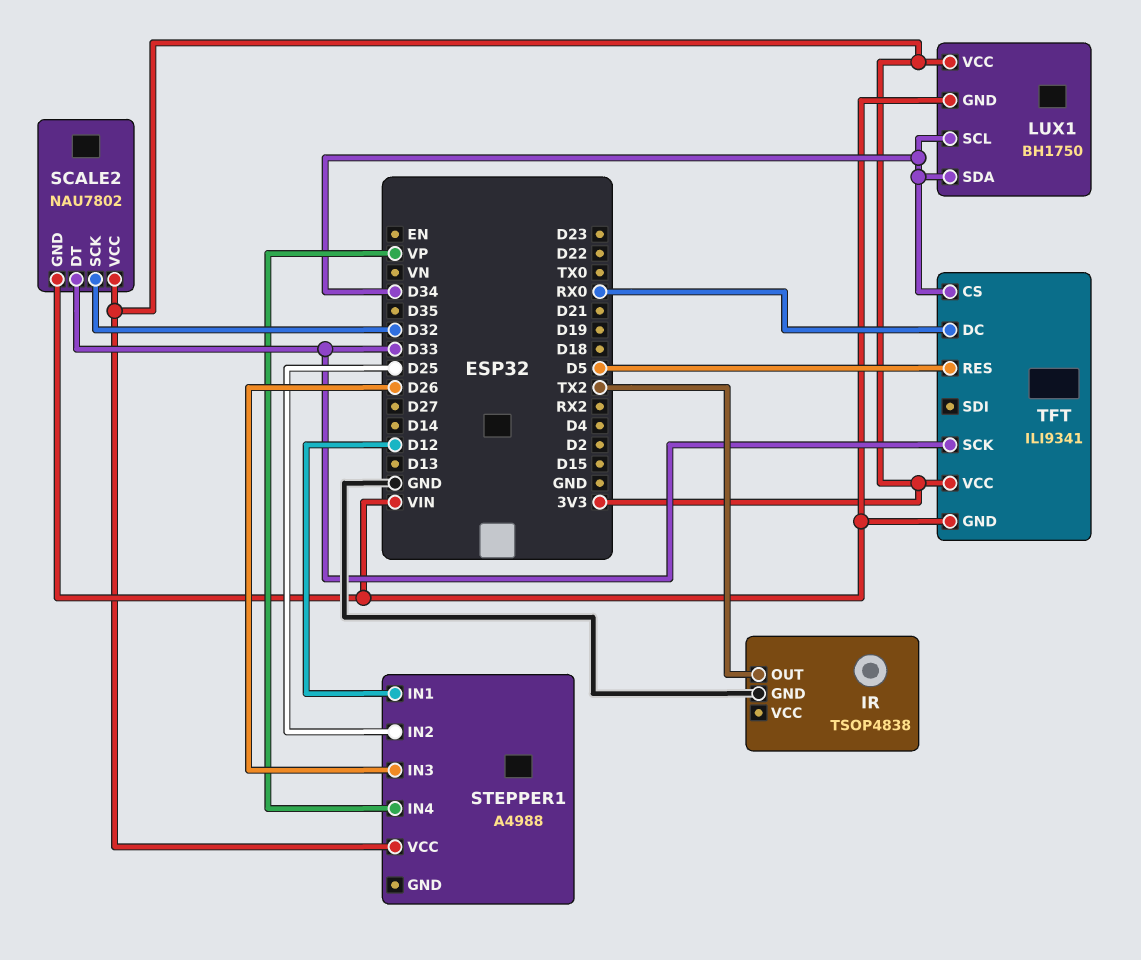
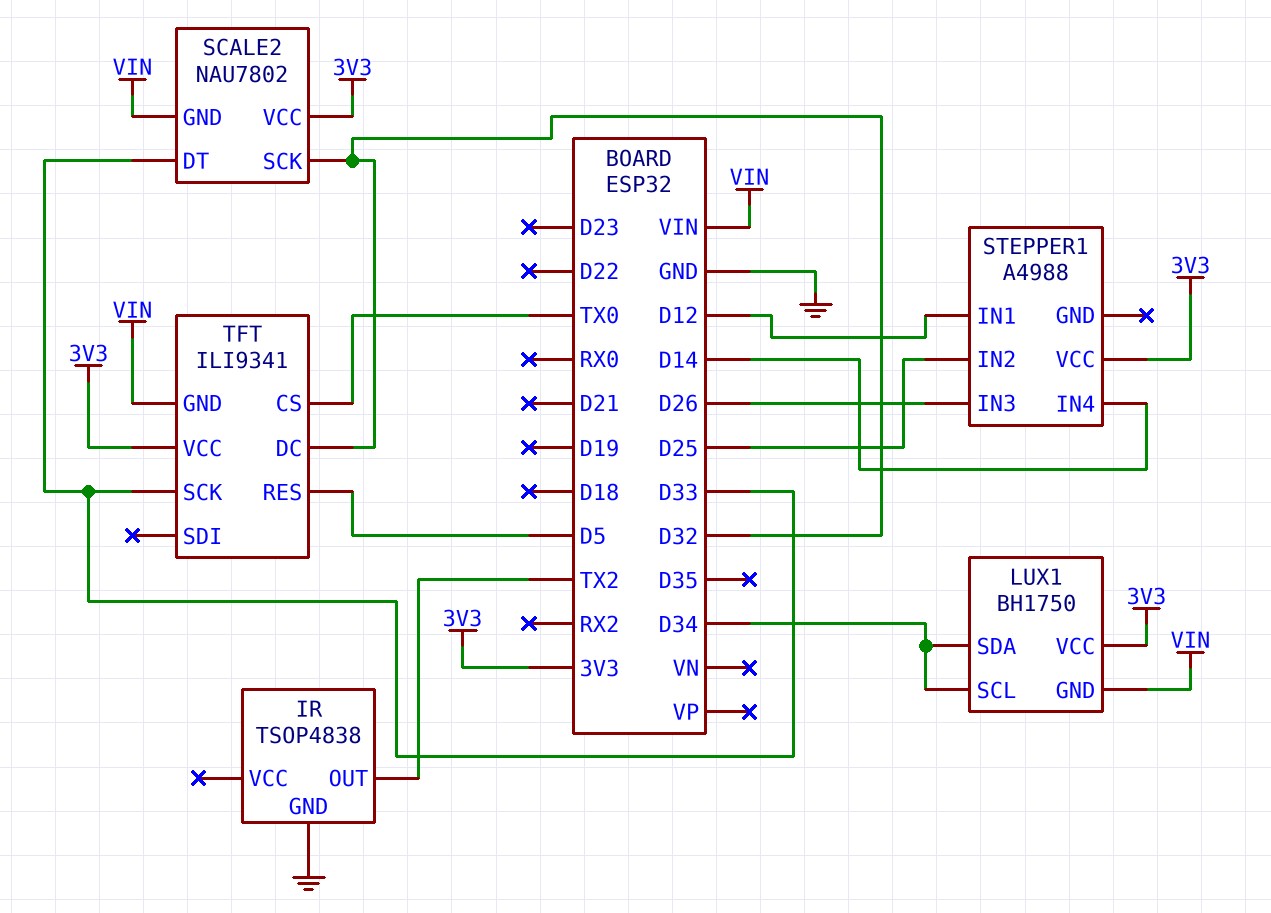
STEPPER1 pin IN4: VP -> D14
TFT pin CS: D34 -> TX0
TFT pin DC: RX0 -> D32

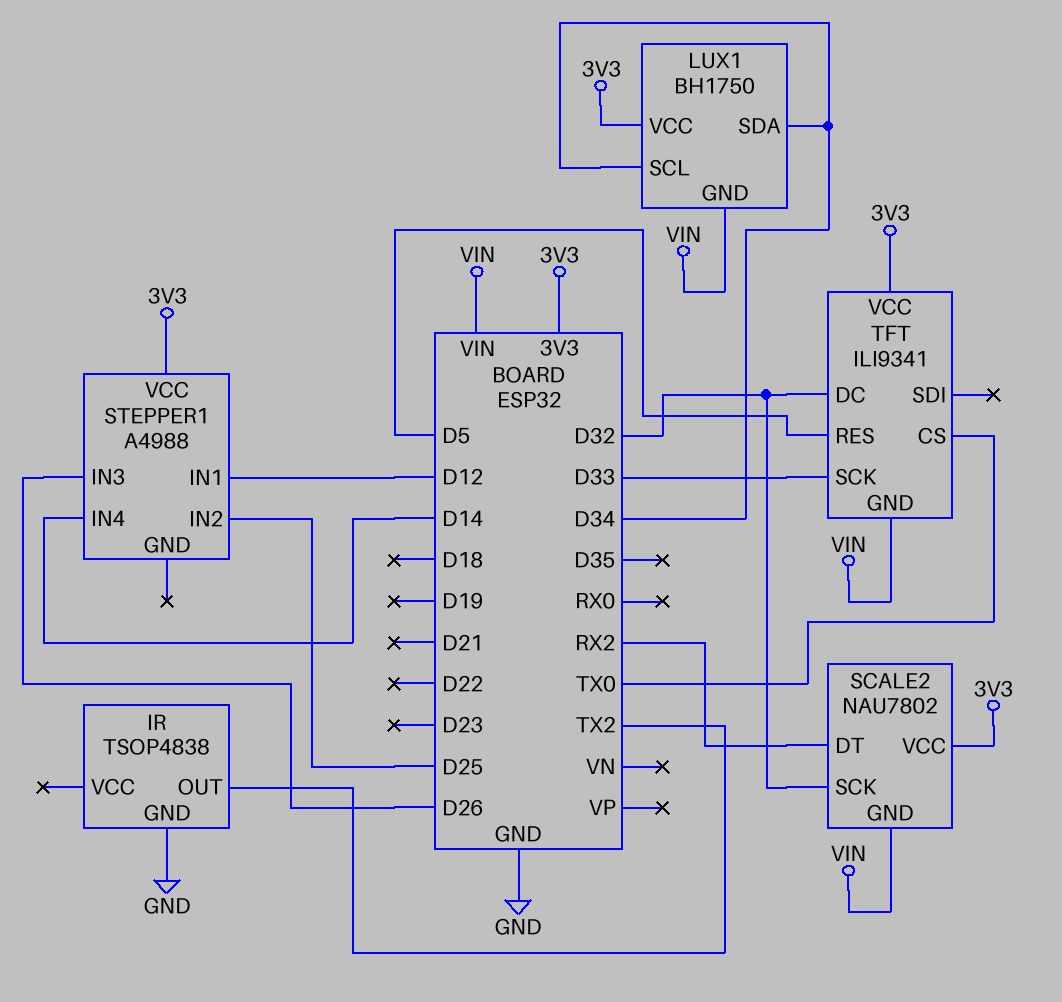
SCALE2 pin DT: D33 -> RX2

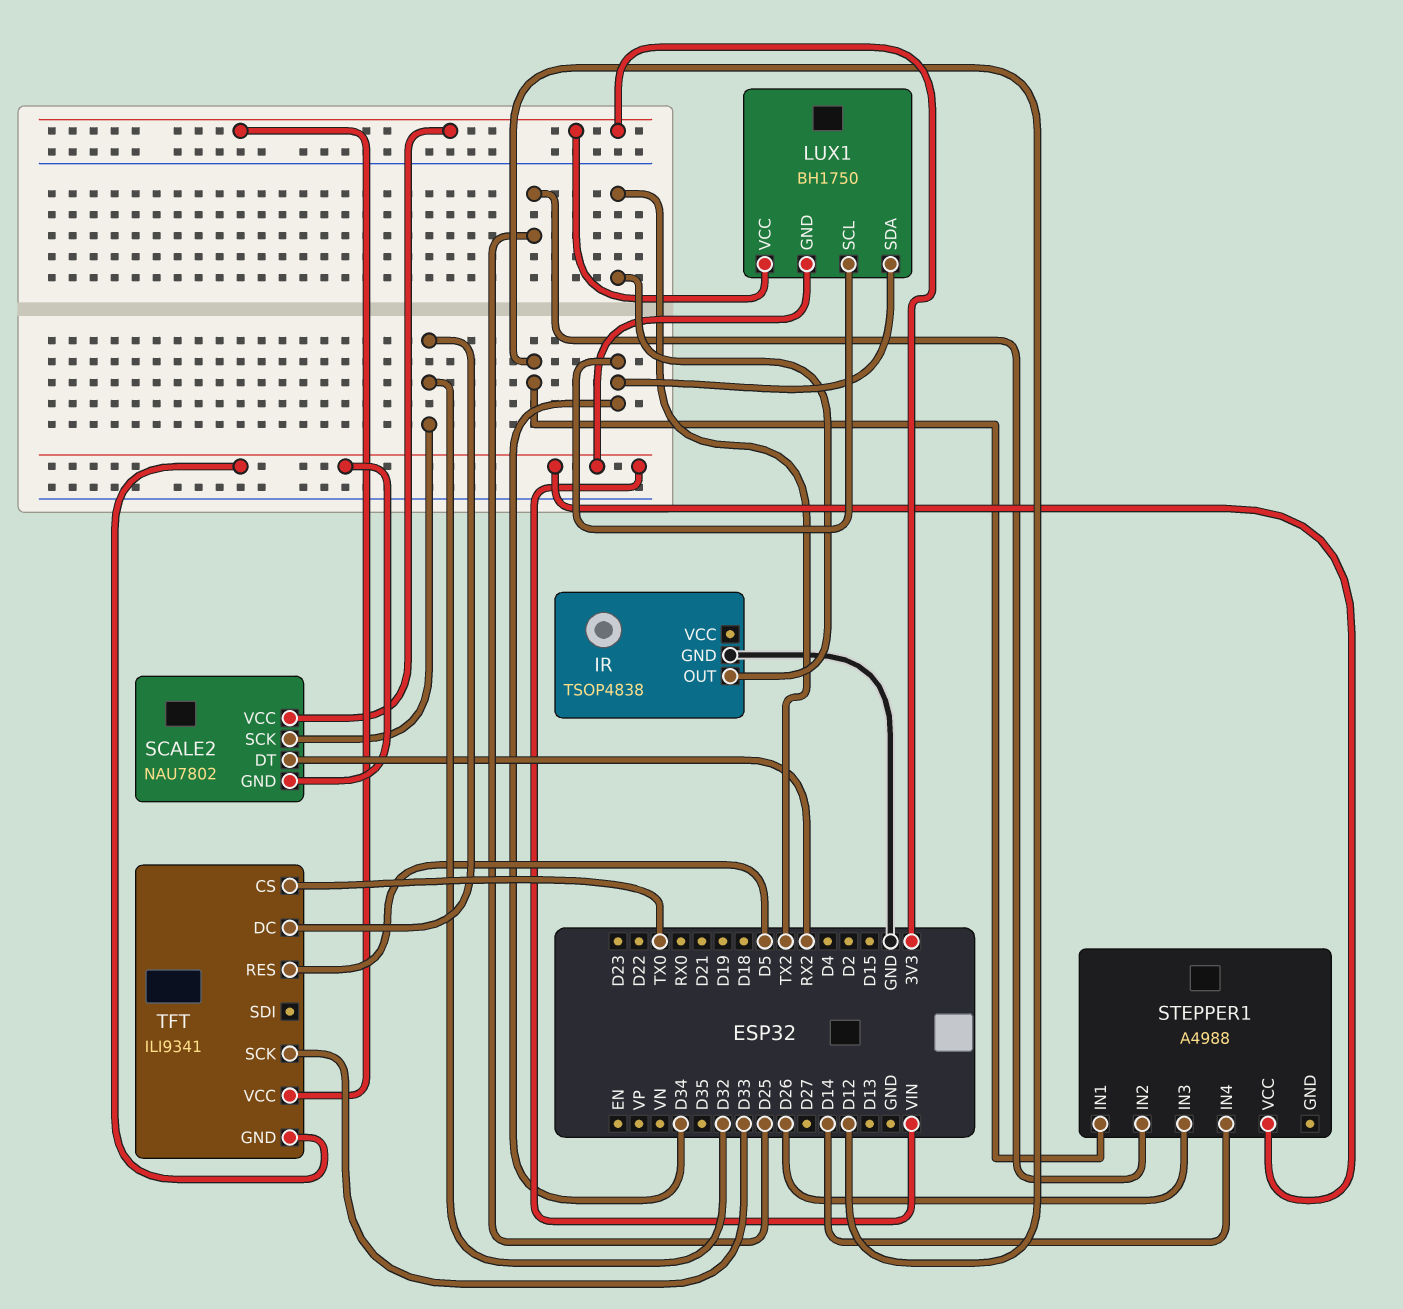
STEPPER1 pin VCC: 3V3 -> VIN

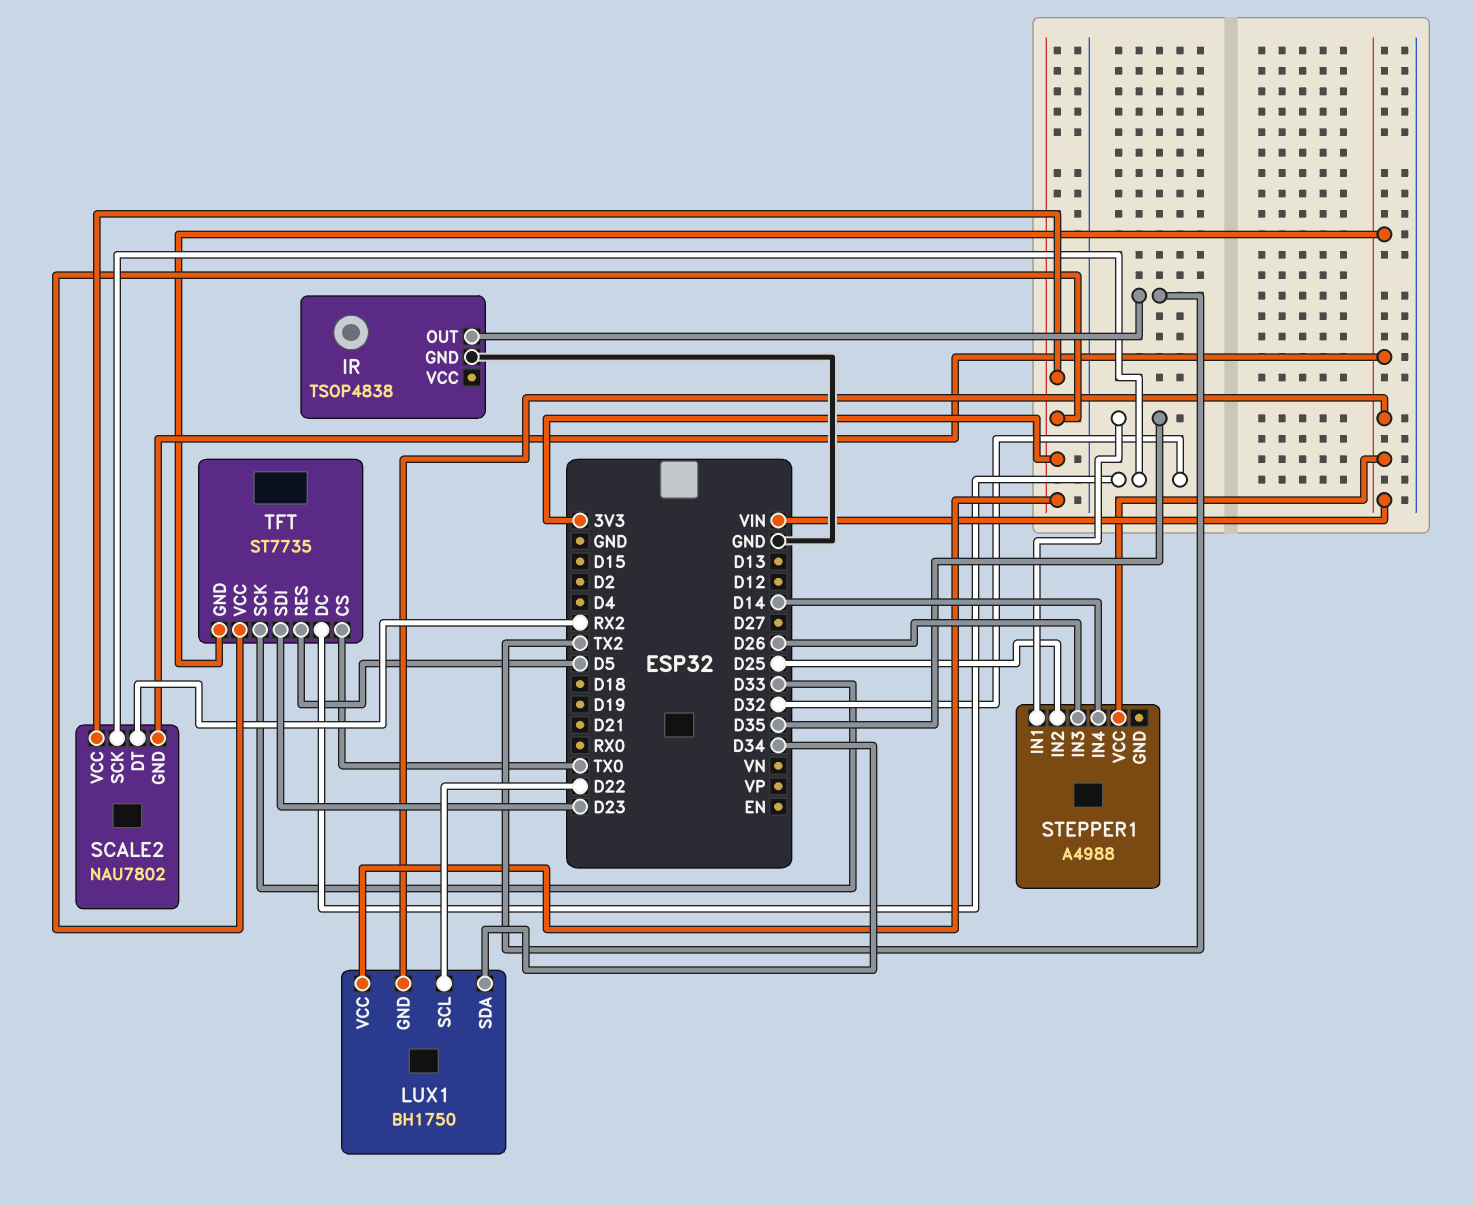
LUX1 pin SCL: D34 -> D22
STEPPER1 pin IN1: D12 -> D35
TFT: ILI9341 -> ST7735
TFT pin SDI: none -> D23

